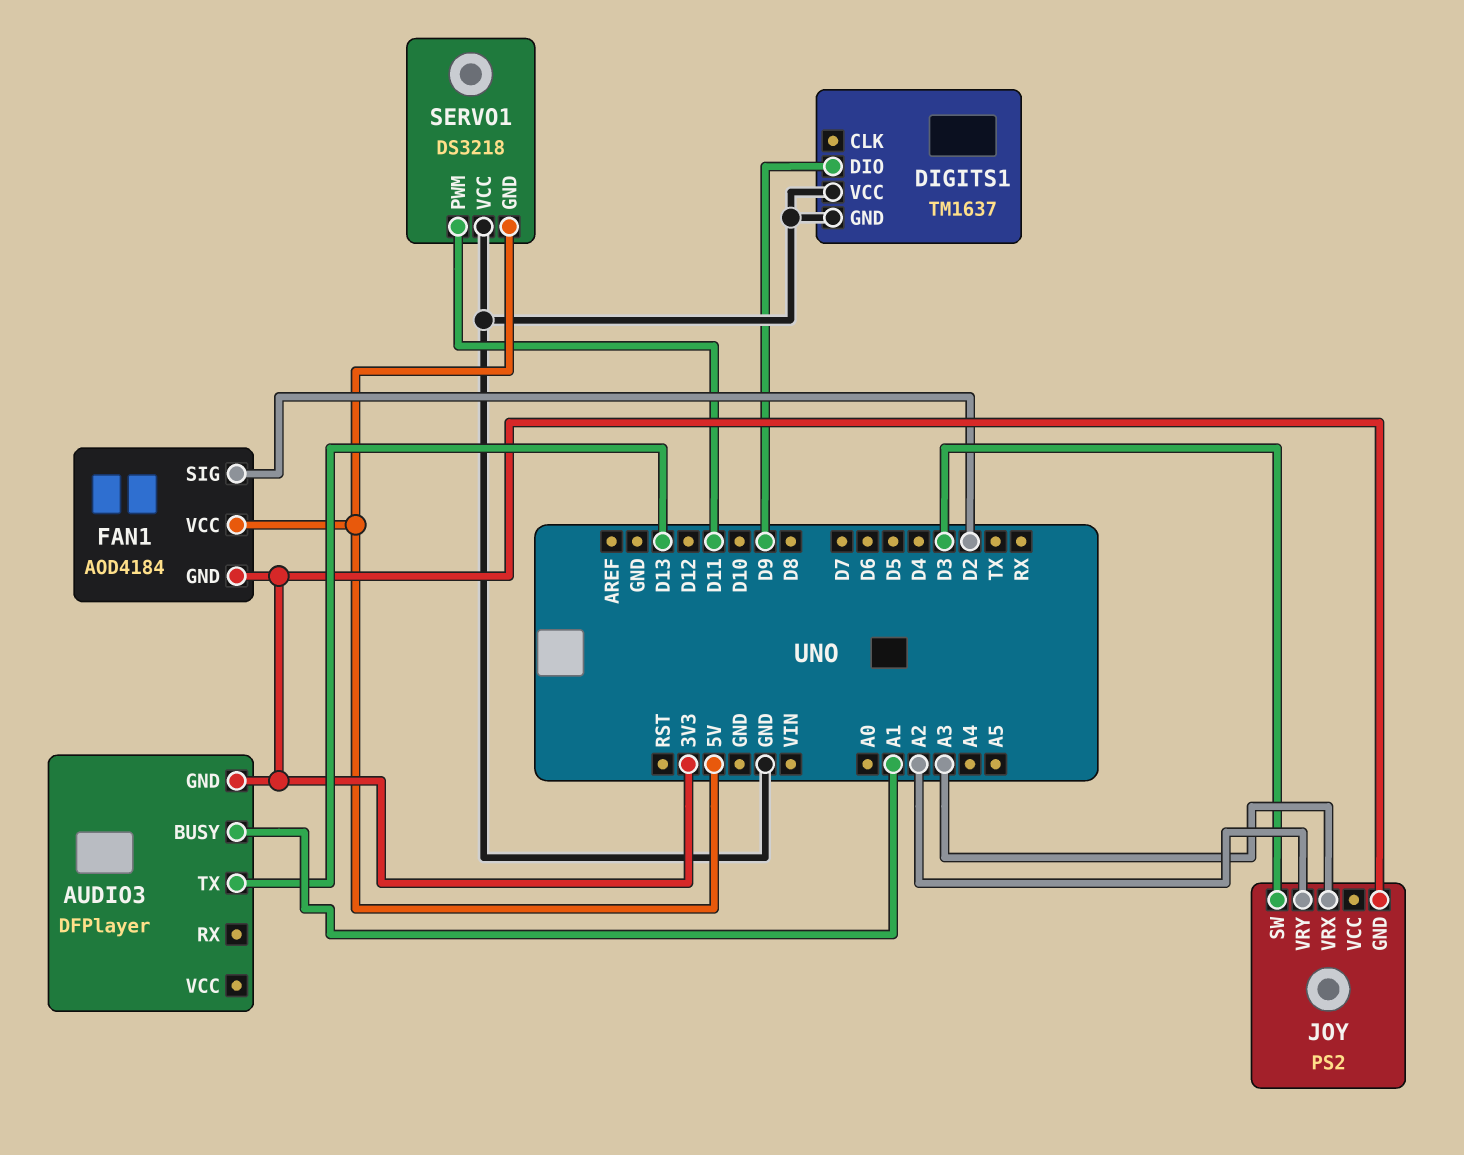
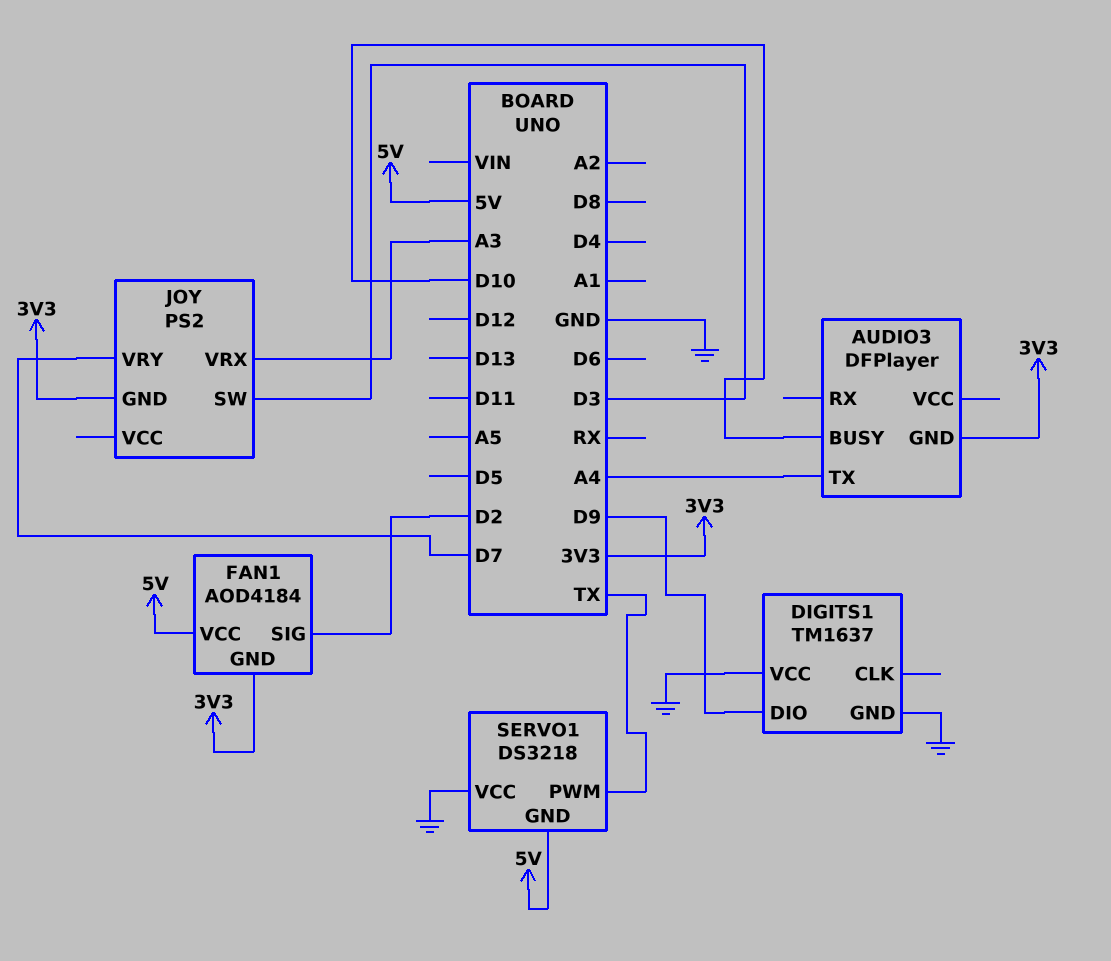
AUDIO3 pin BUSY: A1 -> D10
AUDIO3 pin TX: D13 -> A4
JOY pin VRY: A2 -> D7
SERVO1 pin PWM: D11 -> TX

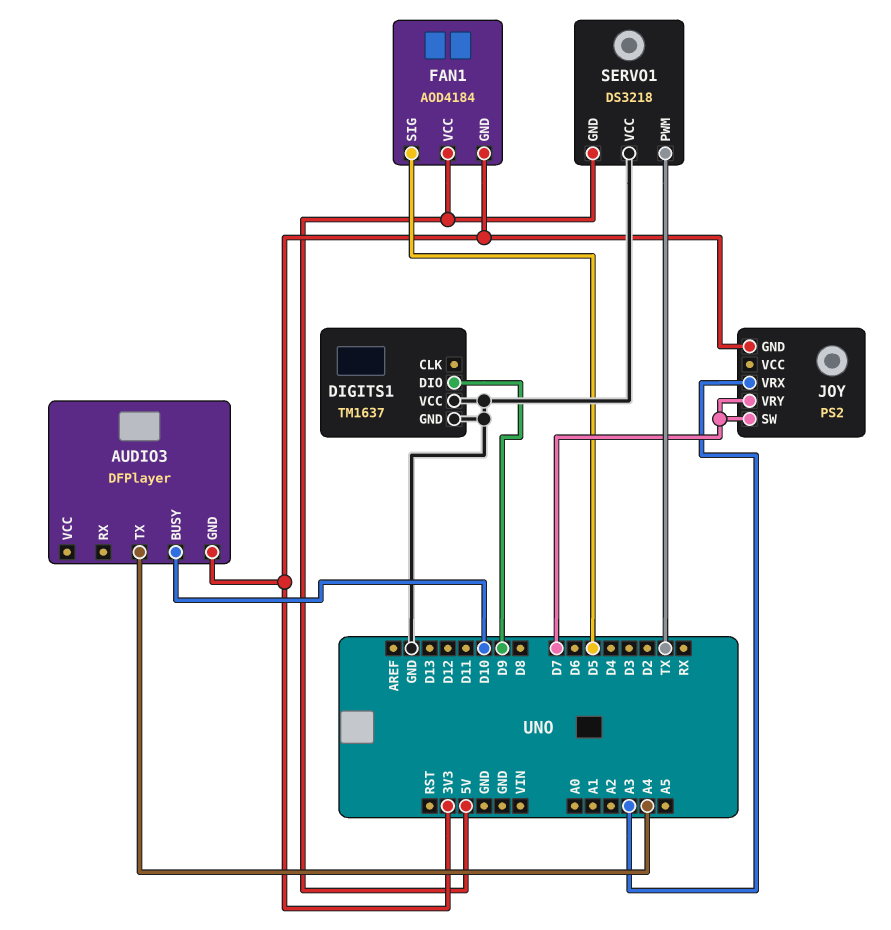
FAN1 pin SIG: D2 -> D5
JOY pin SW: D3 -> D7

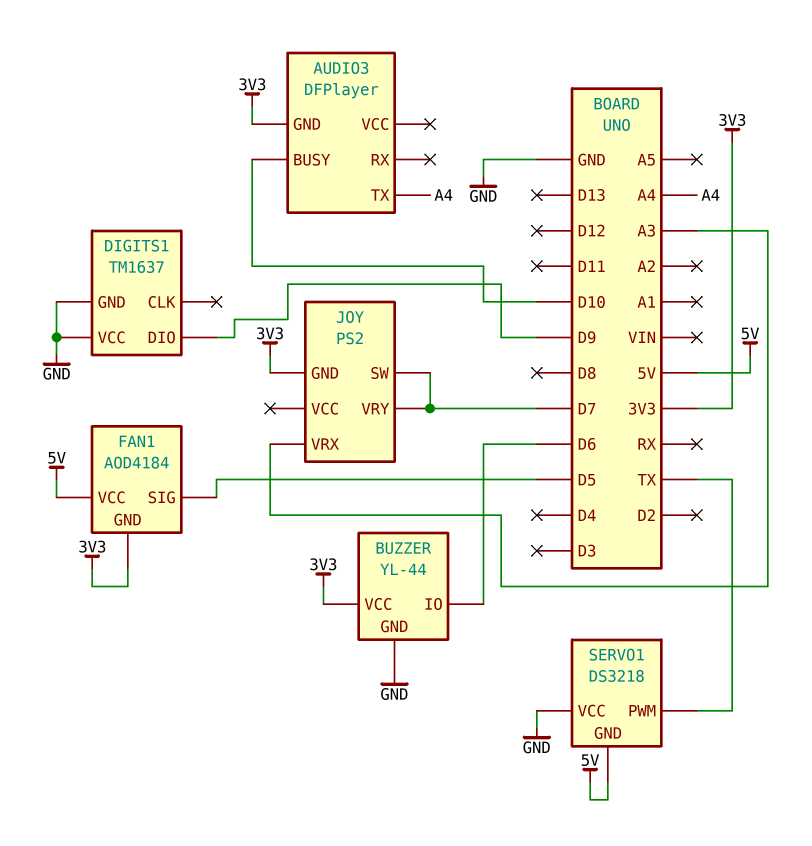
BUZZER: none -> YL-44
BUZZER pin GND: none -> GND
BUZZER pin IO: none -> D6
BUZZER pin VCC: none -> 3V3

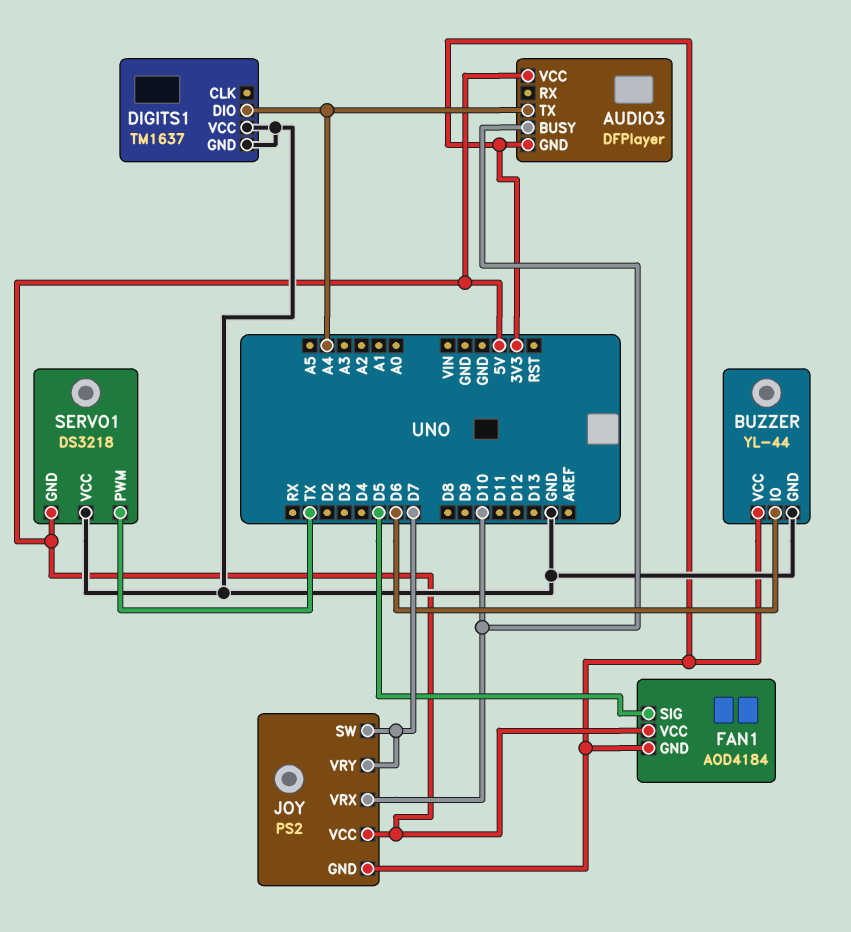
AUDIO3 pin VCC: none -> 5V
DIGITS1 pin DIO: D9 -> A4
JOY pin VCC: none -> 5V
JOY pin VRX: A3 -> D10

